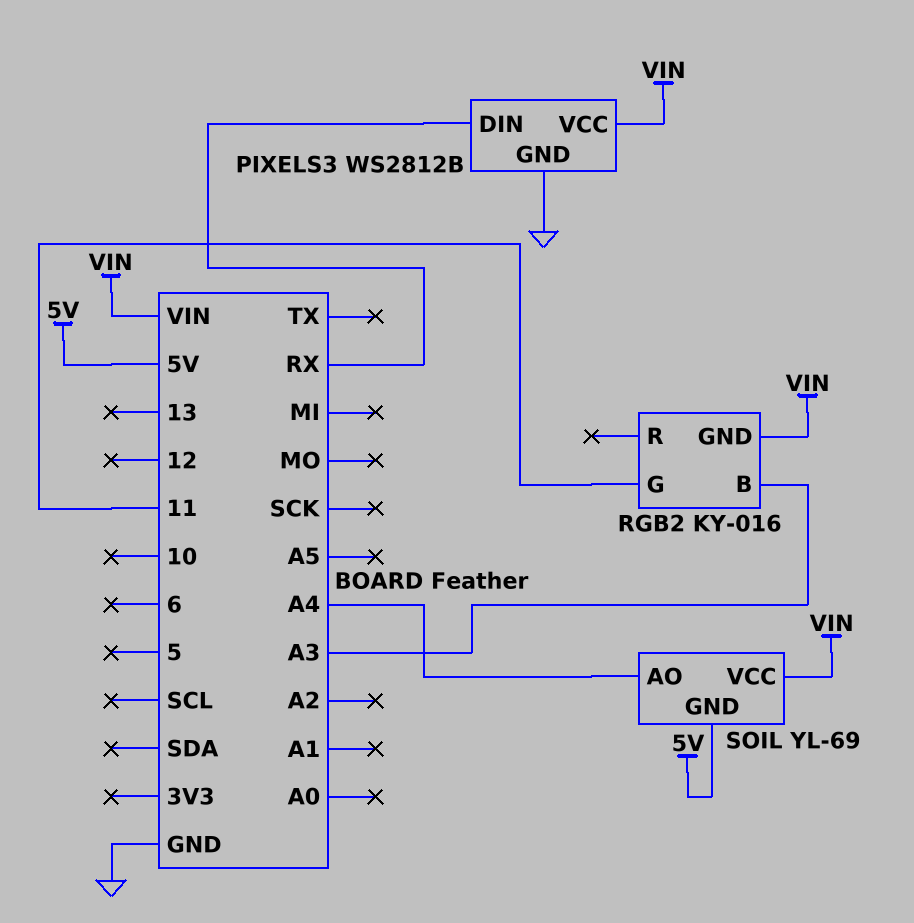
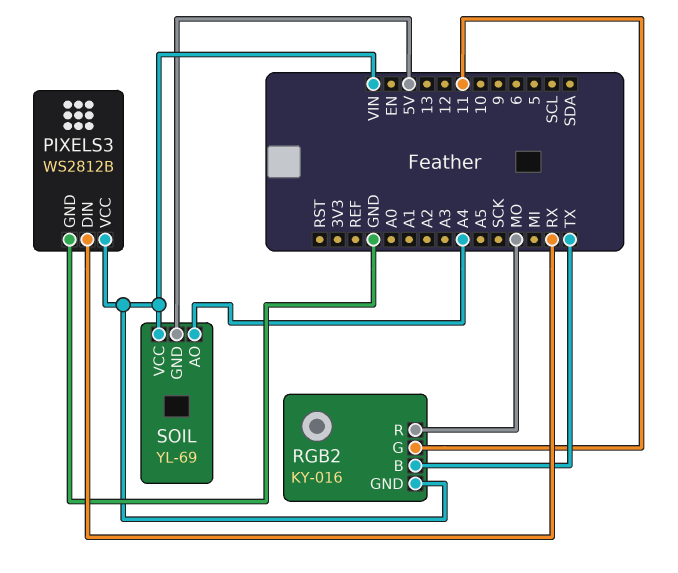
RGB2 pin B: A3 -> TX
RGB2 pin R: none -> MO

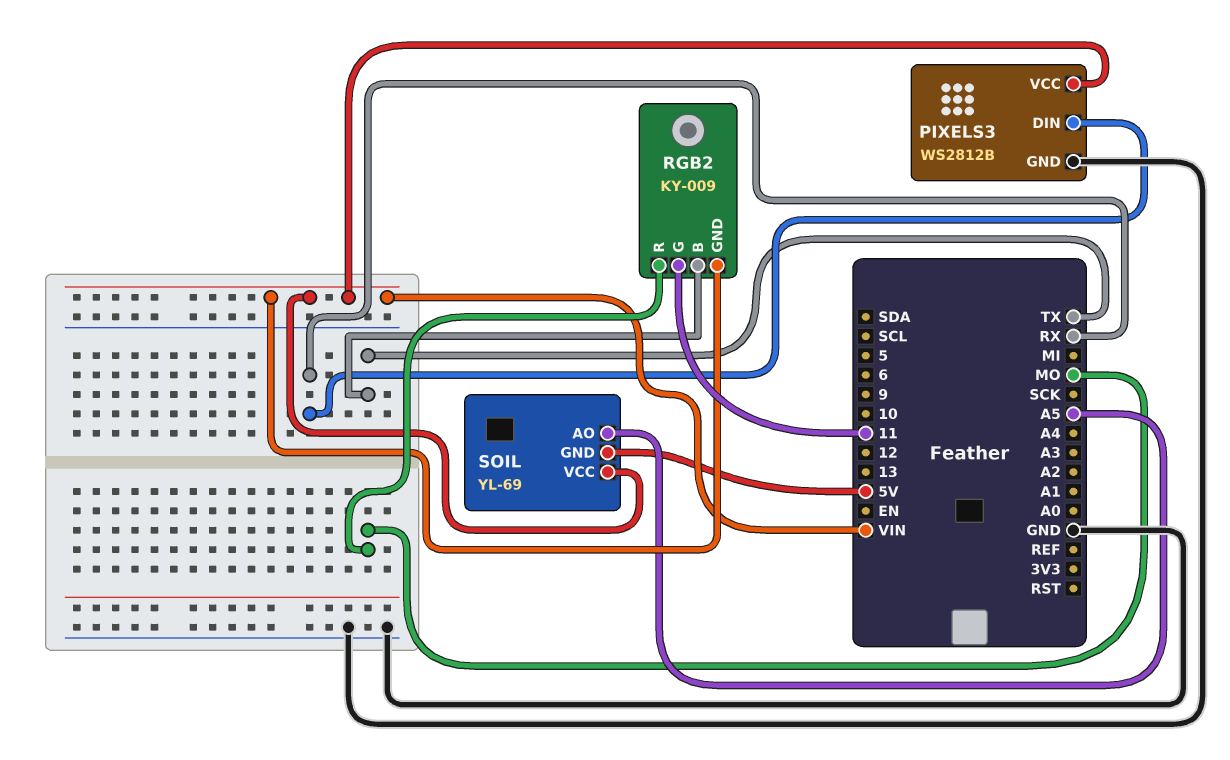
RGB2: KY-016 -> KY-009
SOIL pin AO: A4 -> A5

